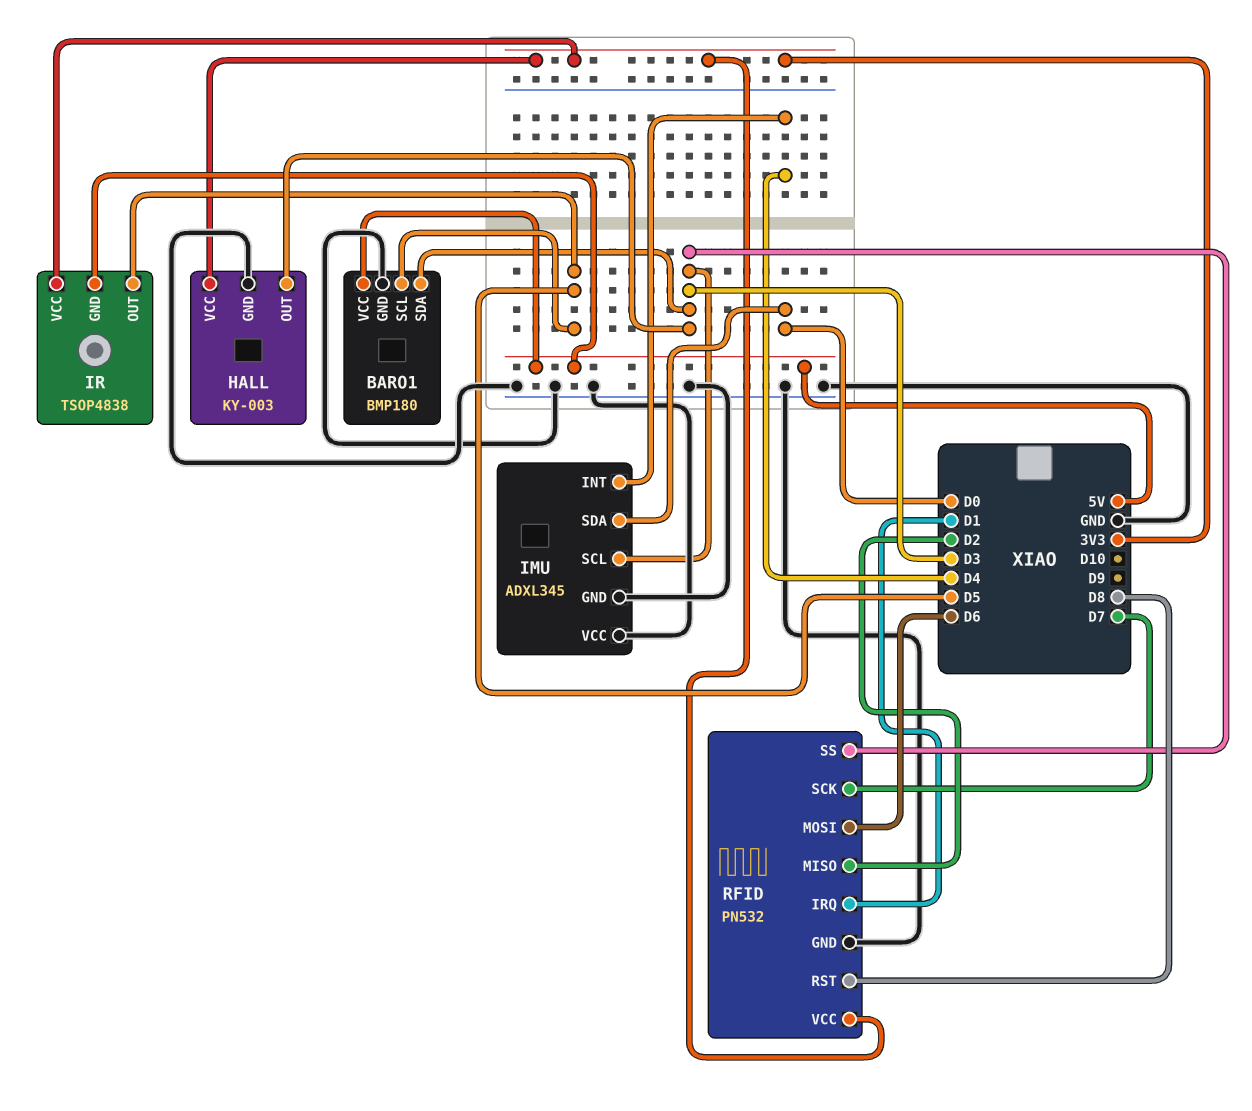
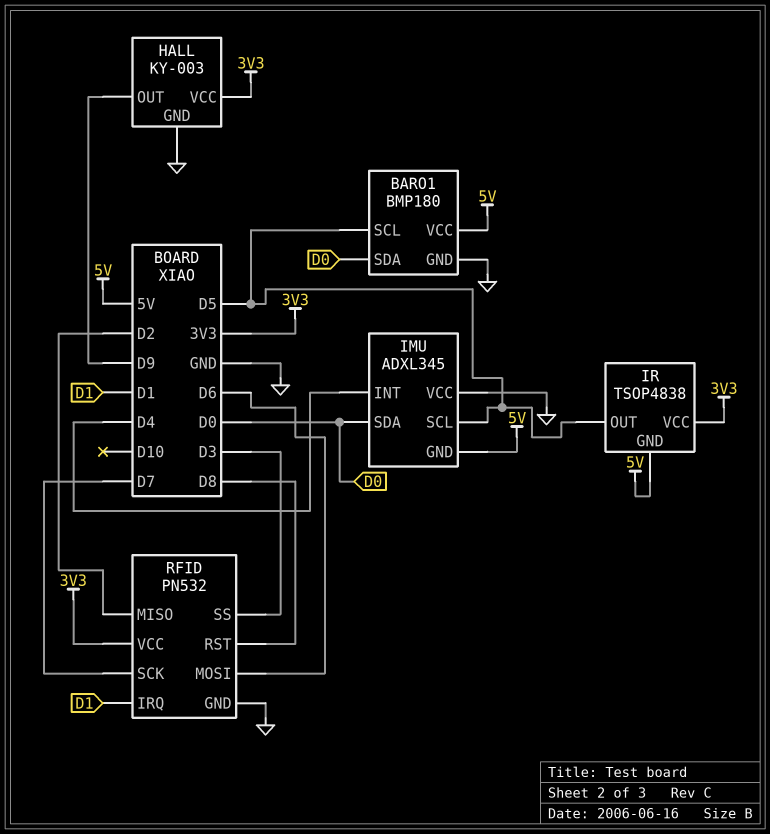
BARO1 pin SDA: D3 -> D0
HALL pin OUT: D3 -> D9
IMU pin GND: GND -> 5V
IMU pin SCL: D3 -> D5

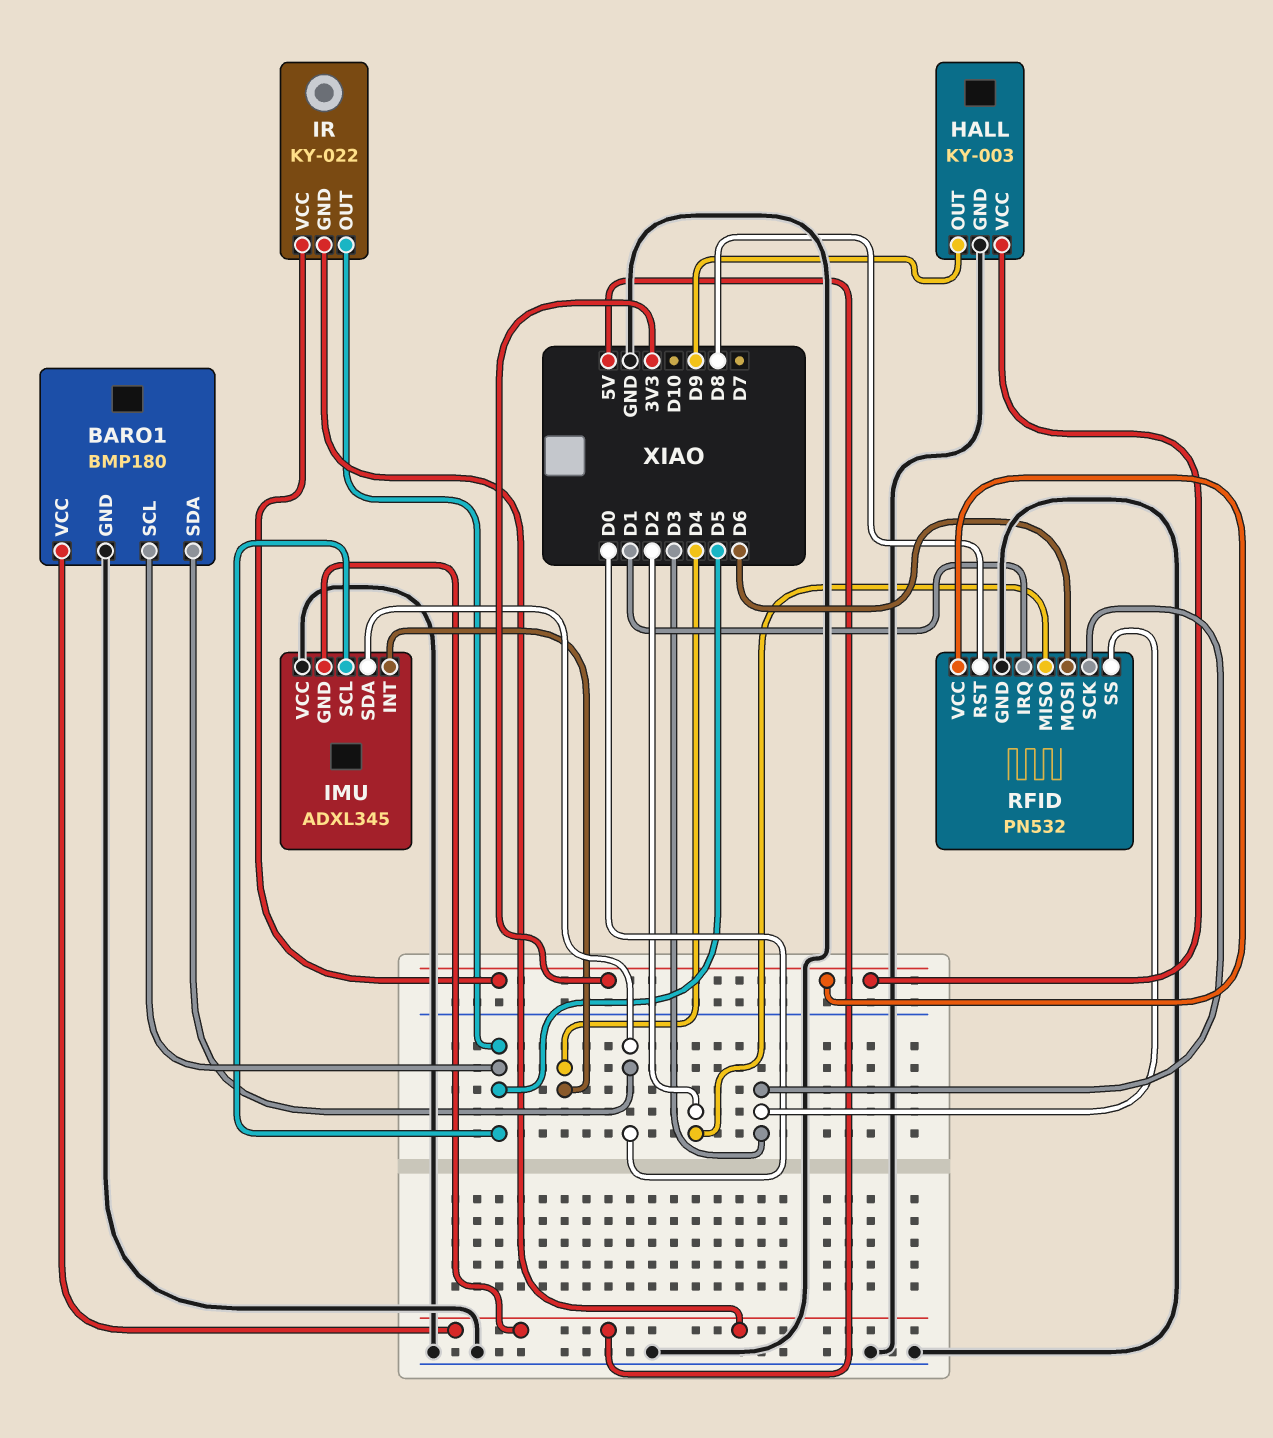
IR: TSOP4838 -> KY-022
RFID pin SCK: D7 -> D3

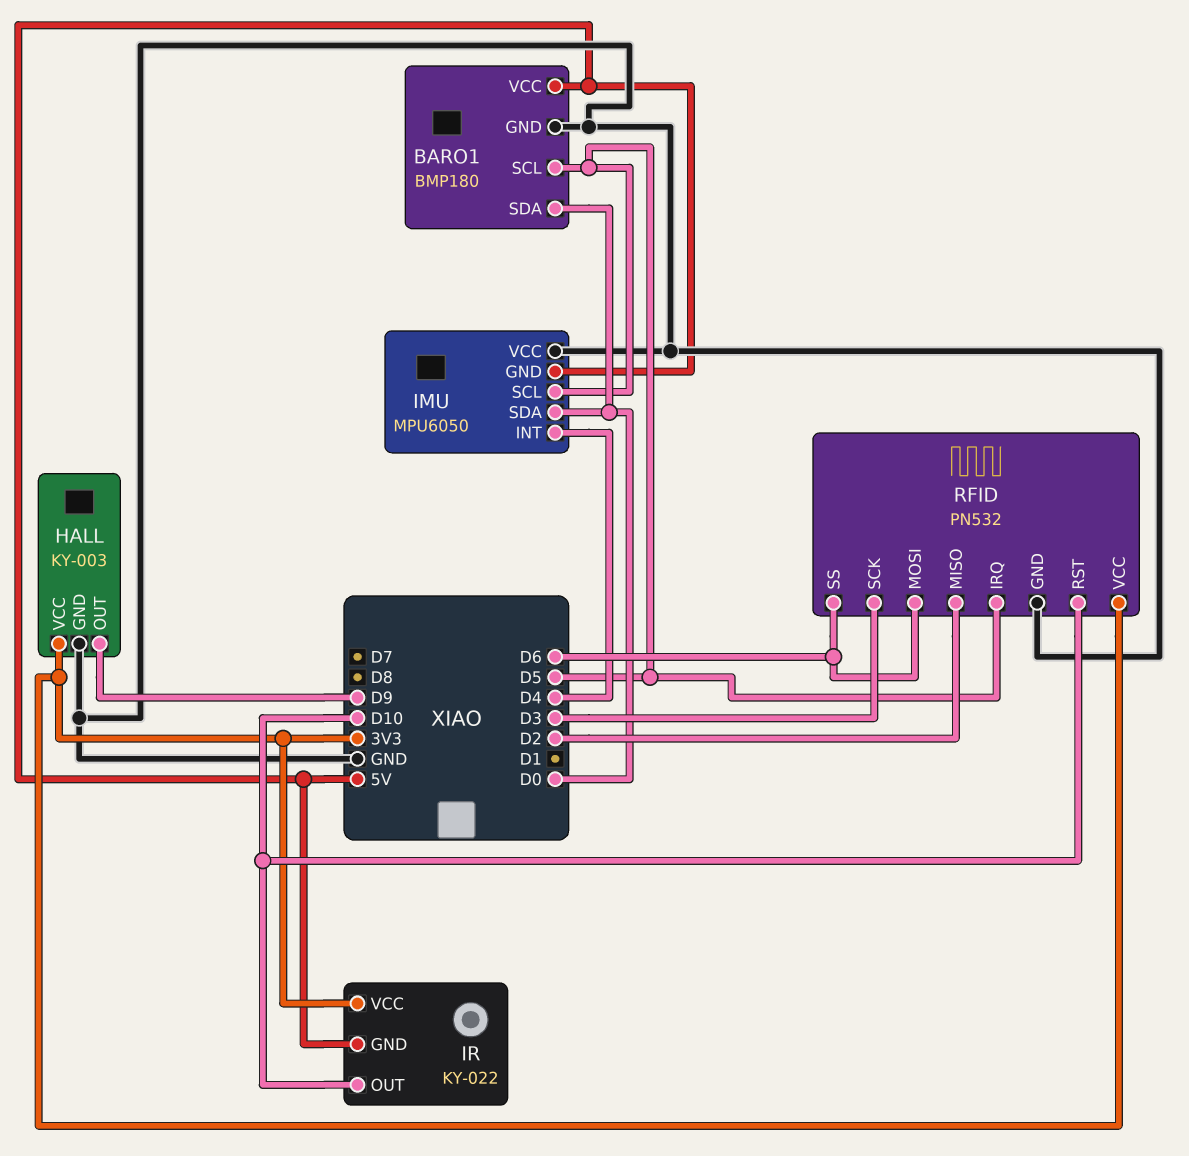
IMU: ADXL345 -> MPU6050
IR pin OUT: D5 -> D10
RFID pin IRQ: D1 -> D5
RFID pin RST: D8 -> D10
RFID pin SS: D3 -> D6

